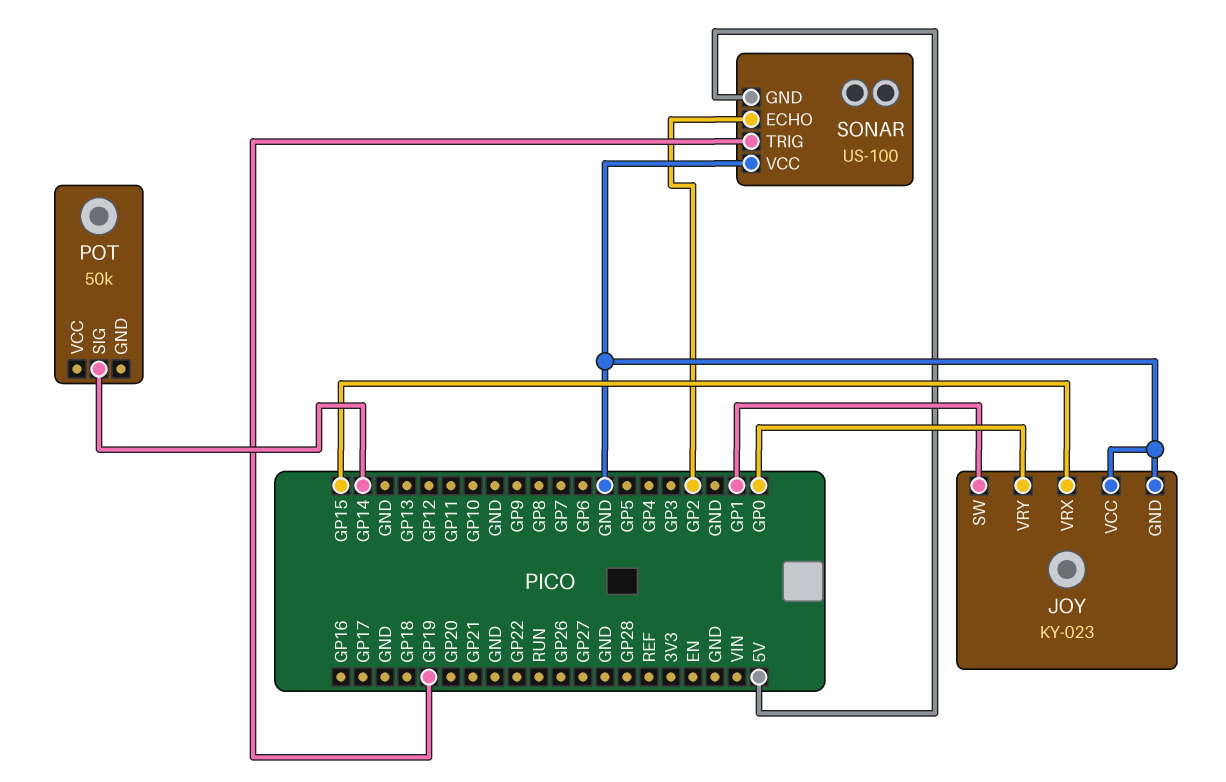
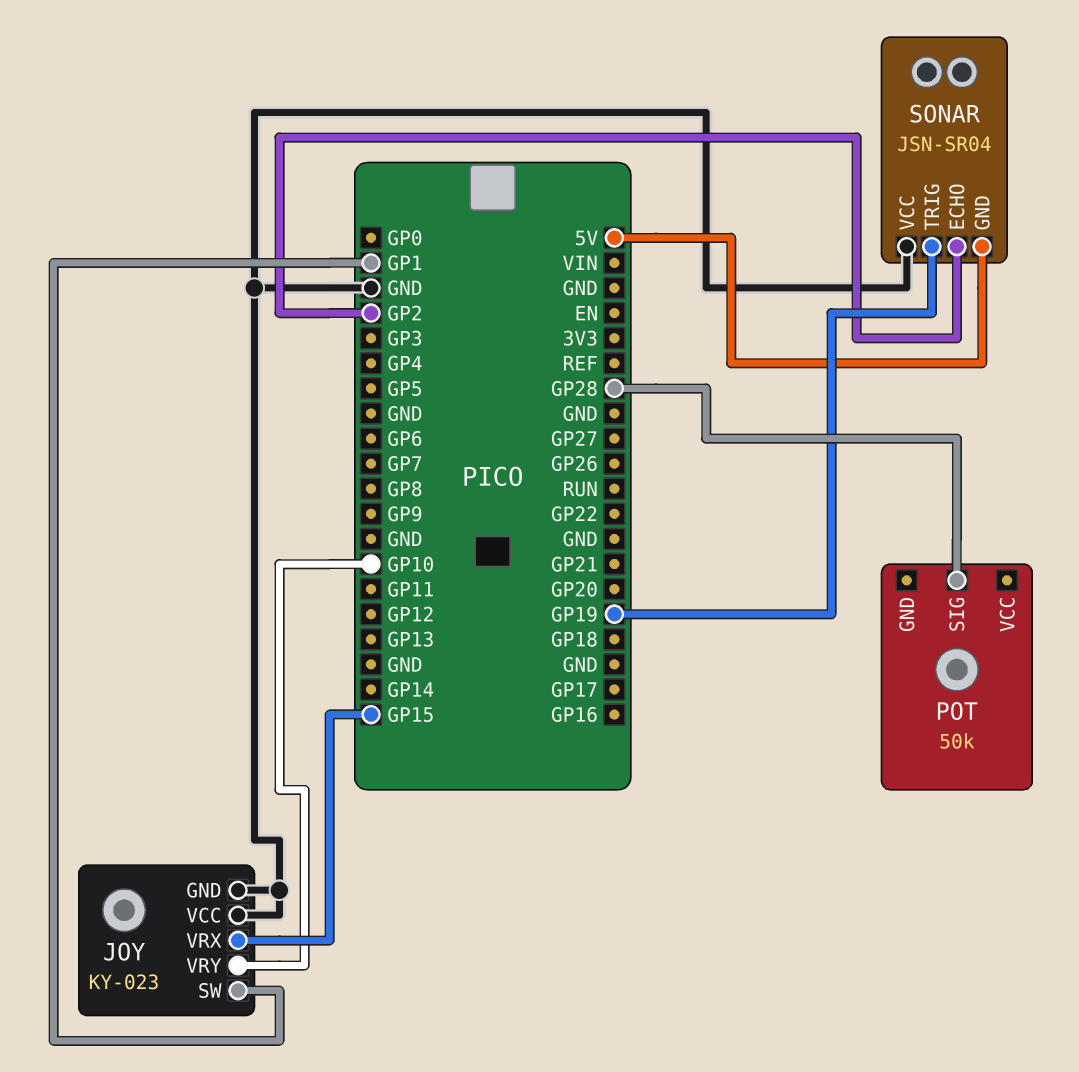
JOY pin VRY: GP0 -> GP10
POT pin SIG: GP14 -> GP28
SONAR: US-100 -> JSN-SR04

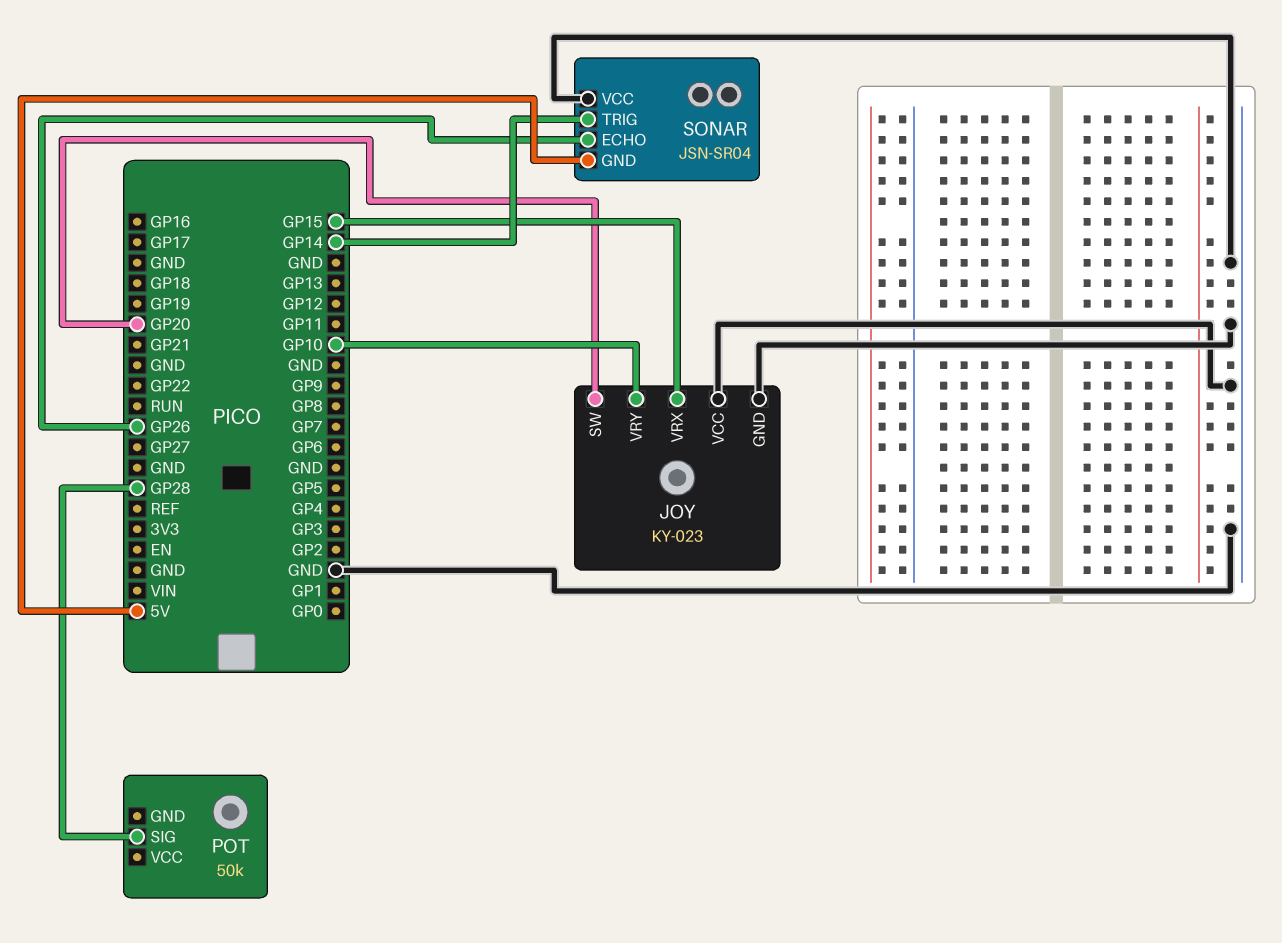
JOY pin SW: GP1 -> GP20
SONAR pin ECHO: GP2 -> GP26
SONAR pin TRIG: GP19 -> GP14

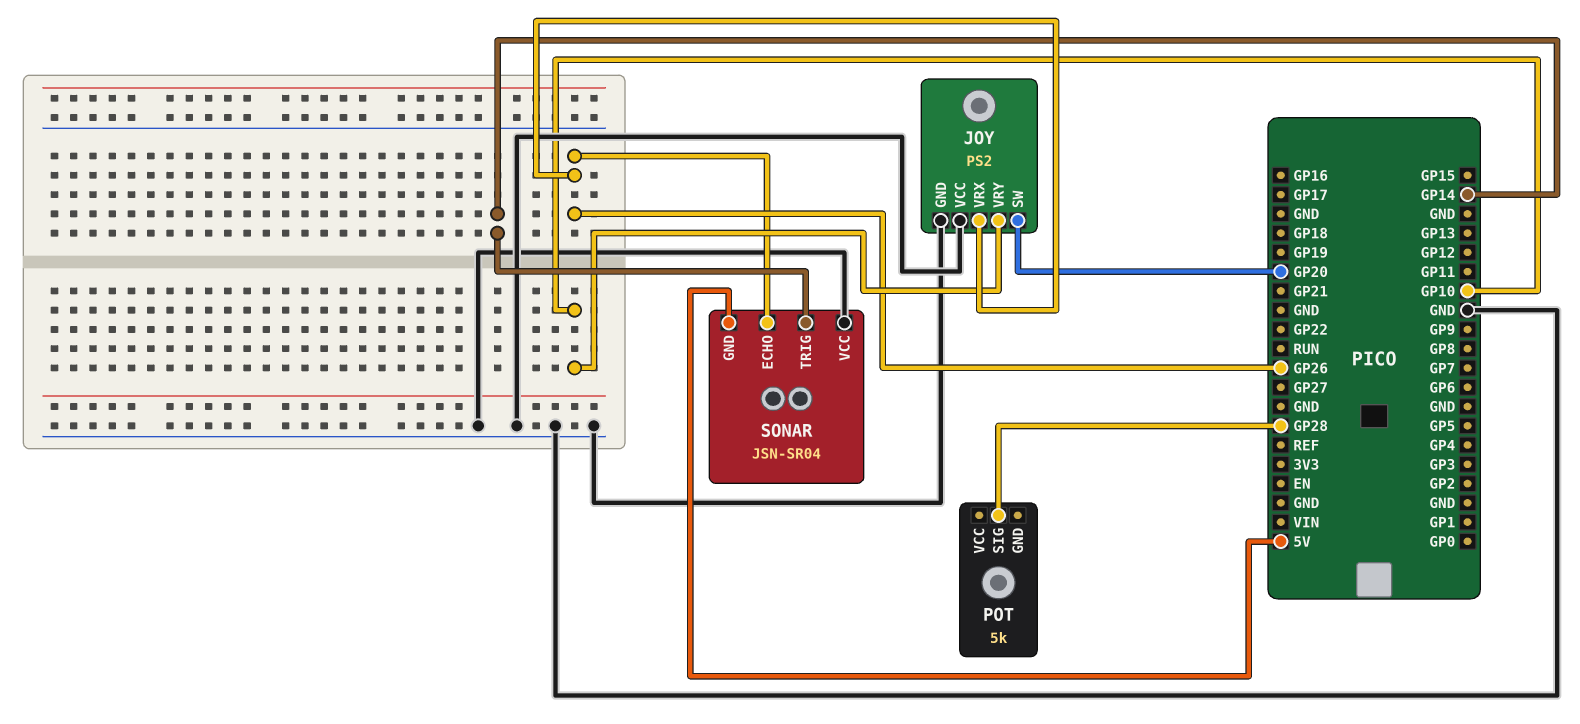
JOY: KY-023 -> PS2
JOY pin VRX: GP15 -> GP26
POT: 50k -> 5k

